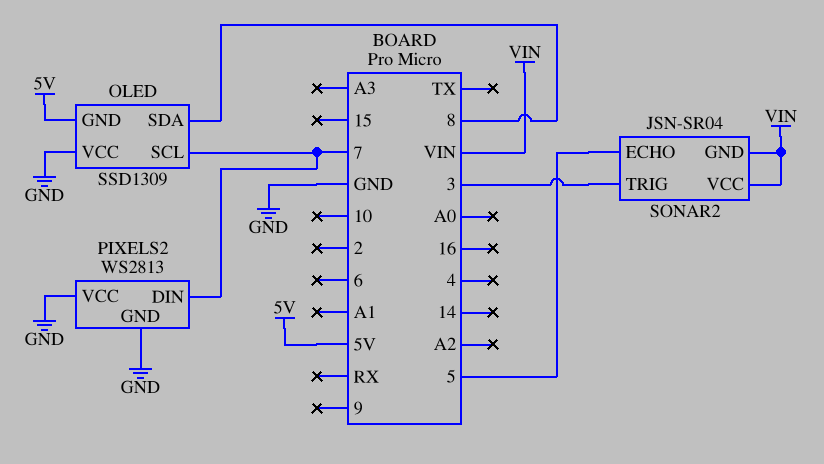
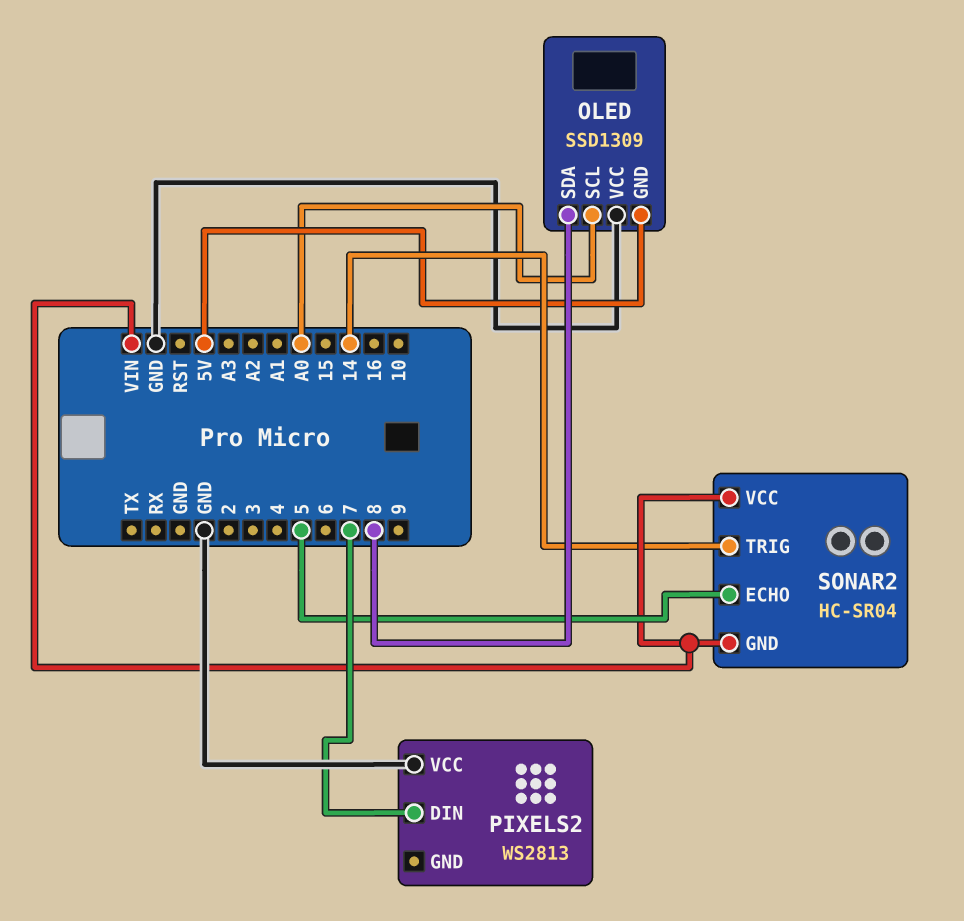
OLED pin SCL: 7 -> A0
PIXELS2 pin GND: GND -> none
SONAR2: JSN-SR04 -> HC-SR04
SONAR2 pin TRIG: 3 -> 14

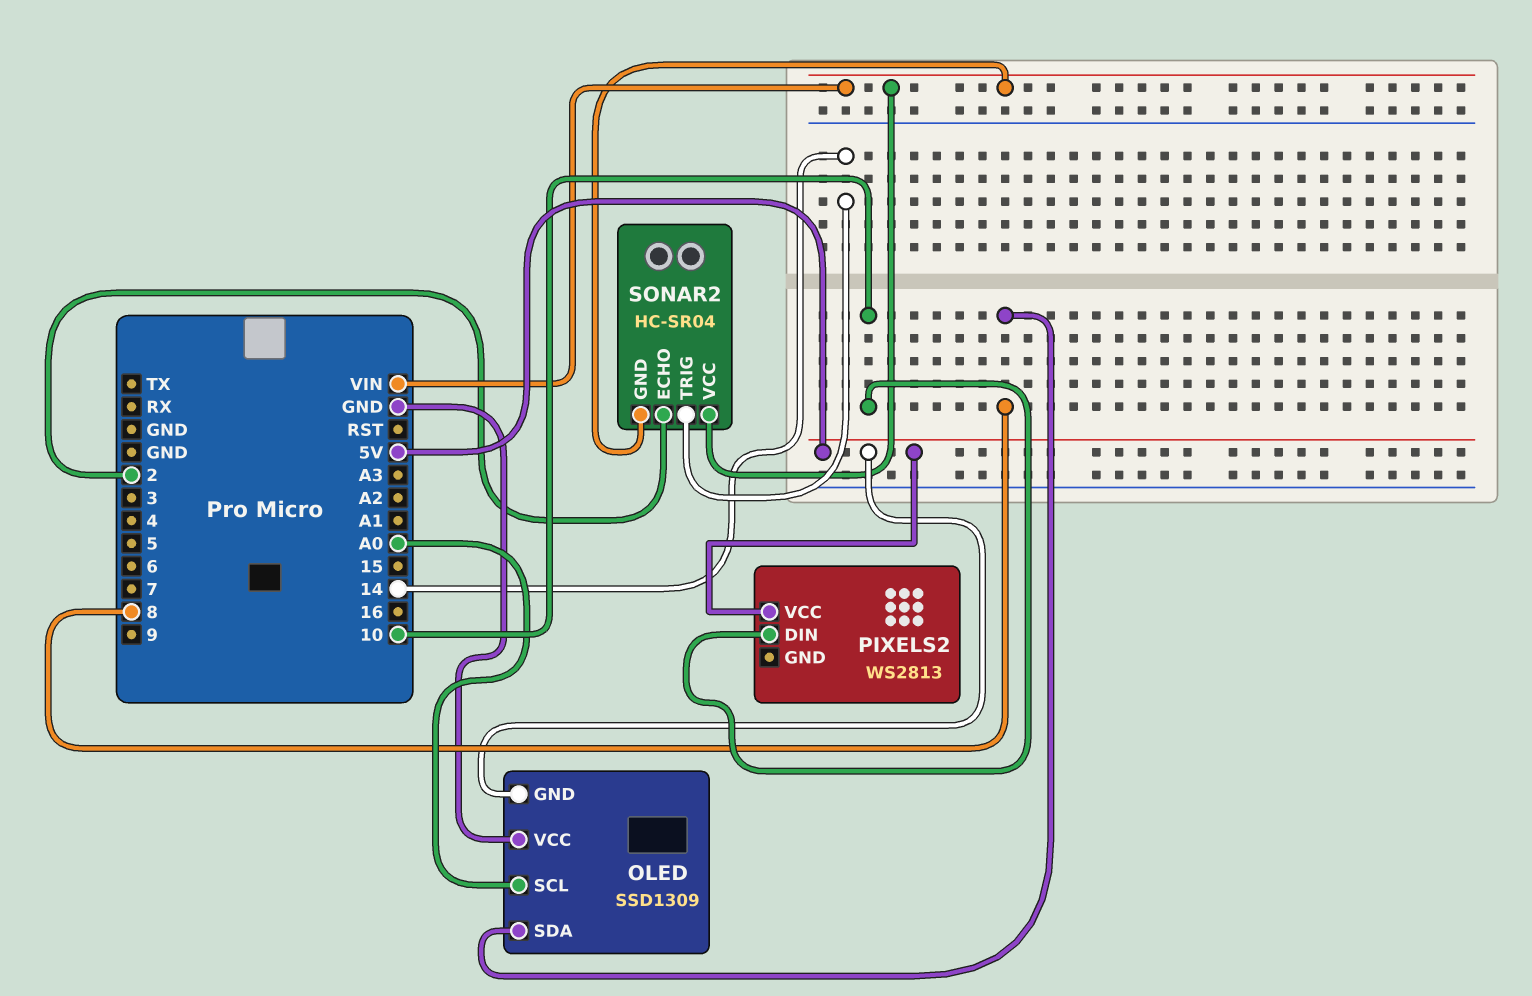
PIXELS2 pin DIN: 7 -> 10
PIXELS2 pin VCC: GND -> 5V
SONAR2 pin ECHO: 5 -> 2

